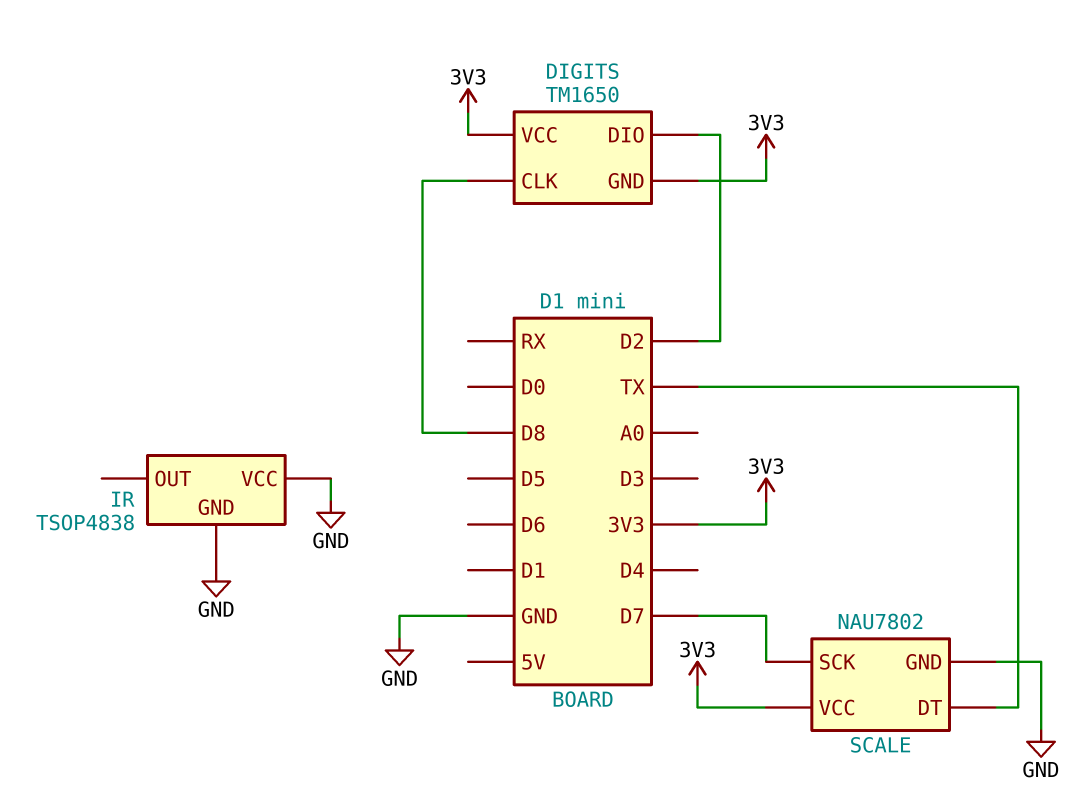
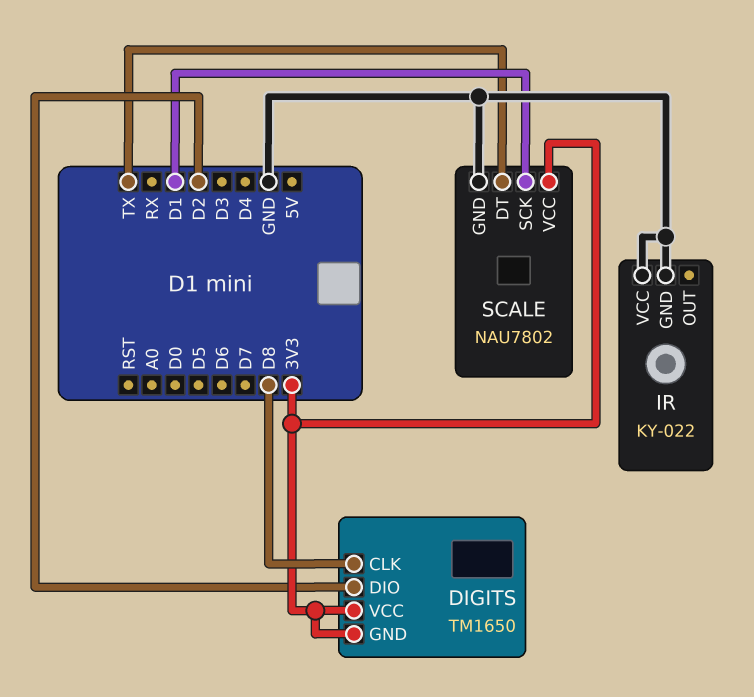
IR: TSOP4838 -> KY-022
SCALE pin SCK: D7 -> D1

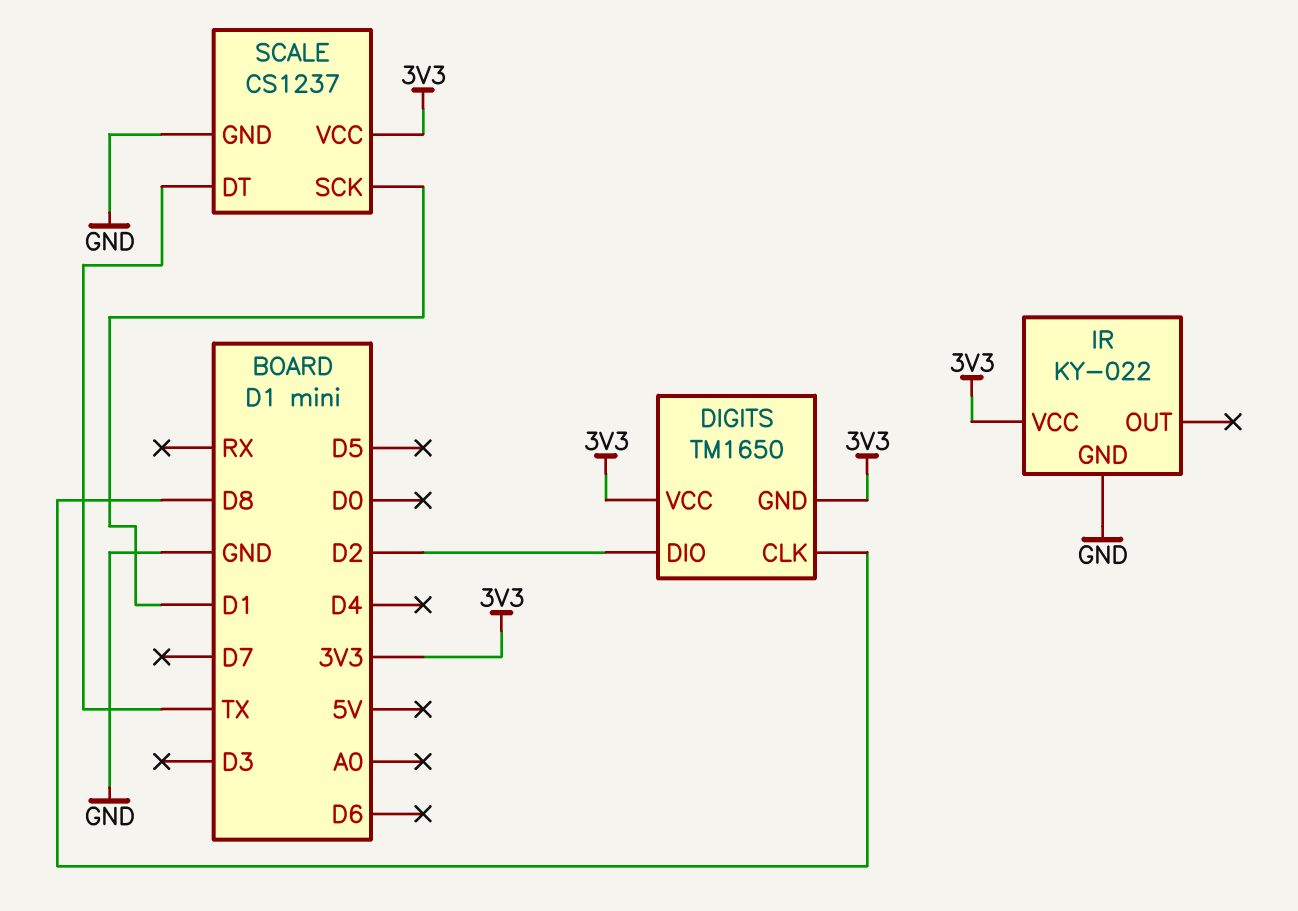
IR pin VCC: GND -> 3V3
SCALE: NAU7802 -> CS1237

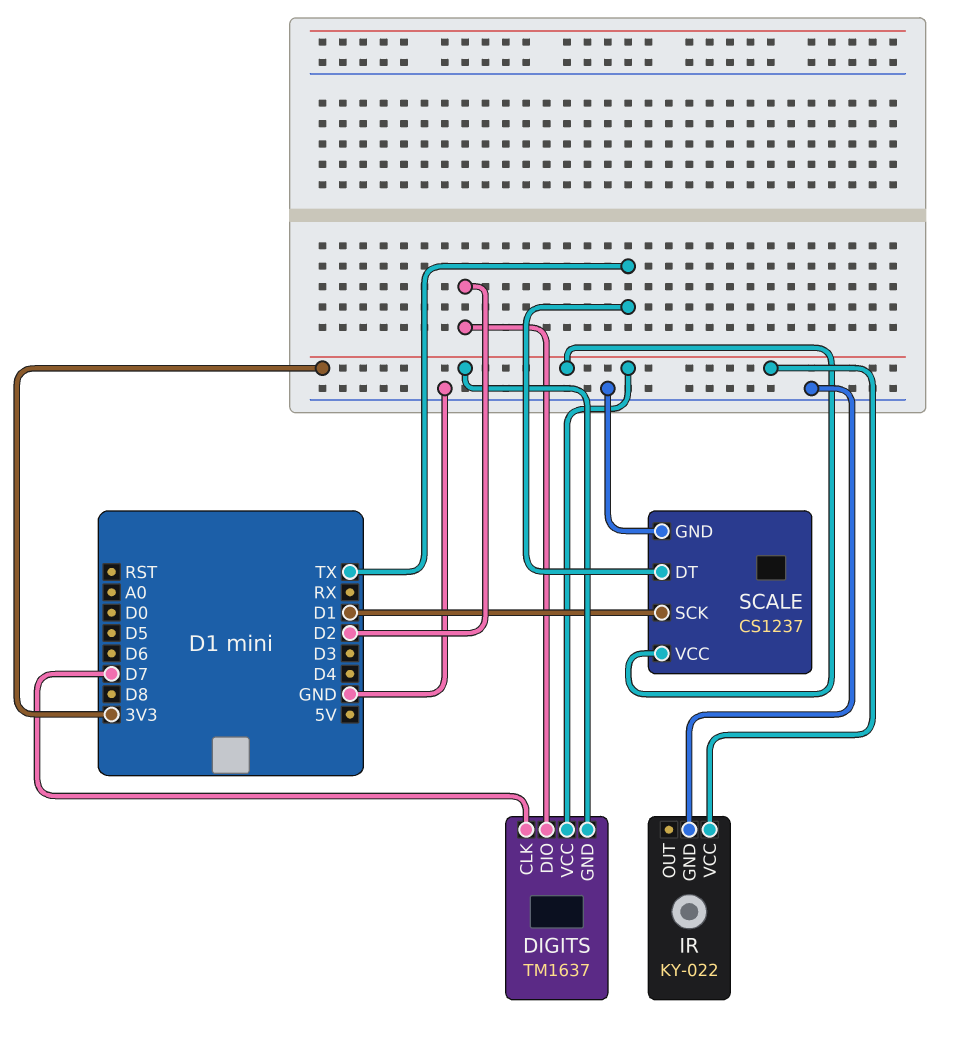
DIGITS: TM1650 -> TM1637
DIGITS pin CLK: D8 -> D7

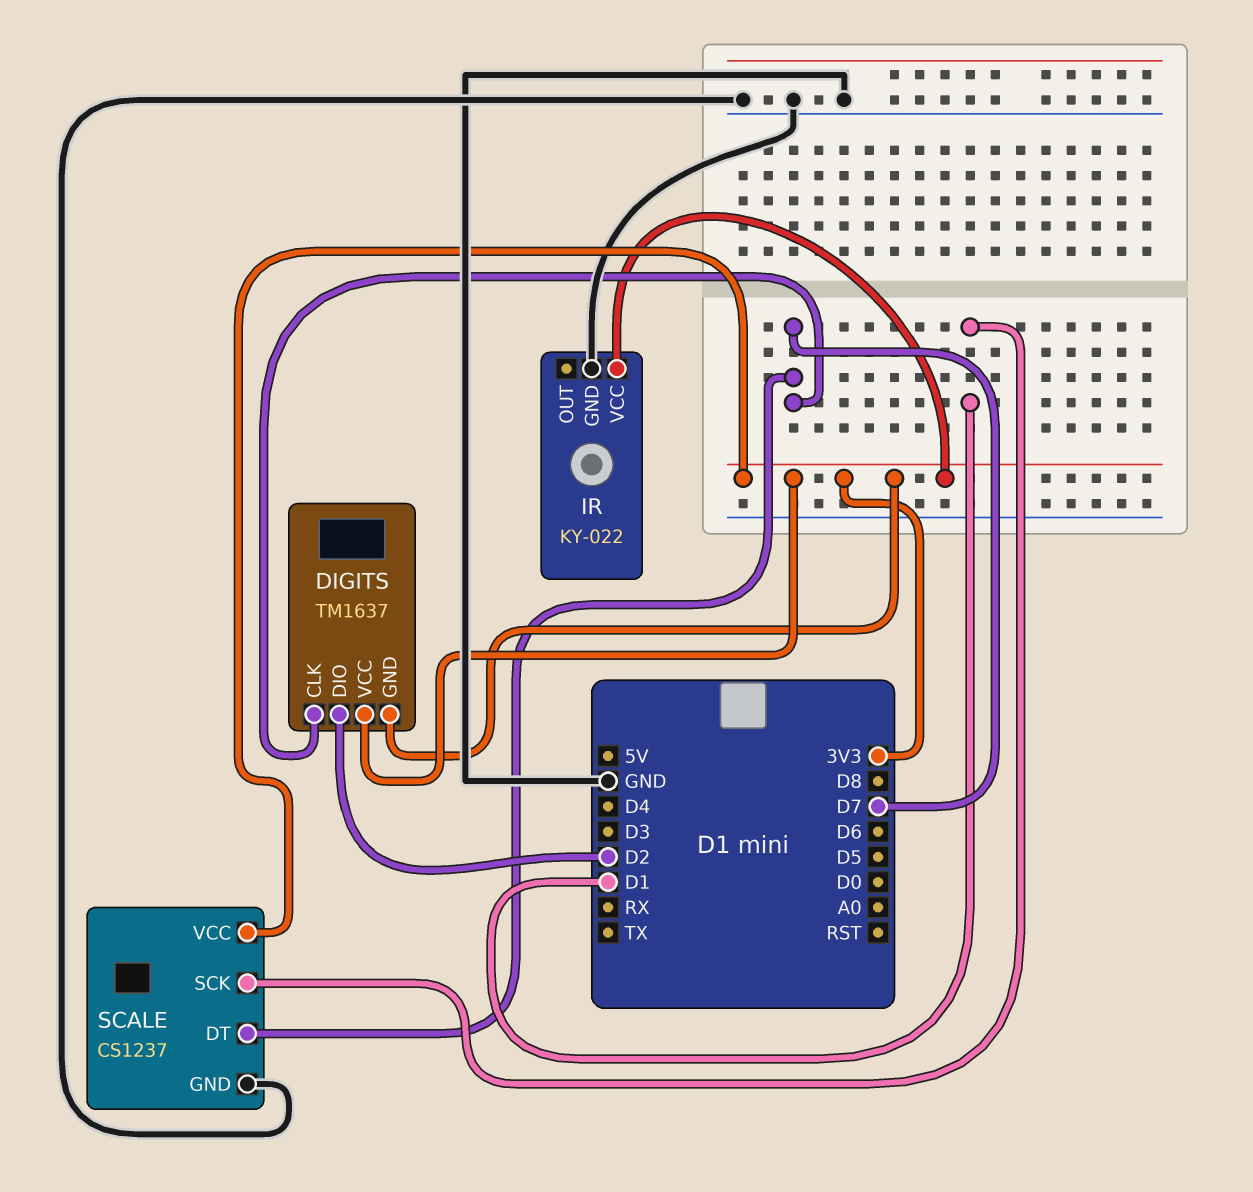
SCALE pin DT: TX -> D7

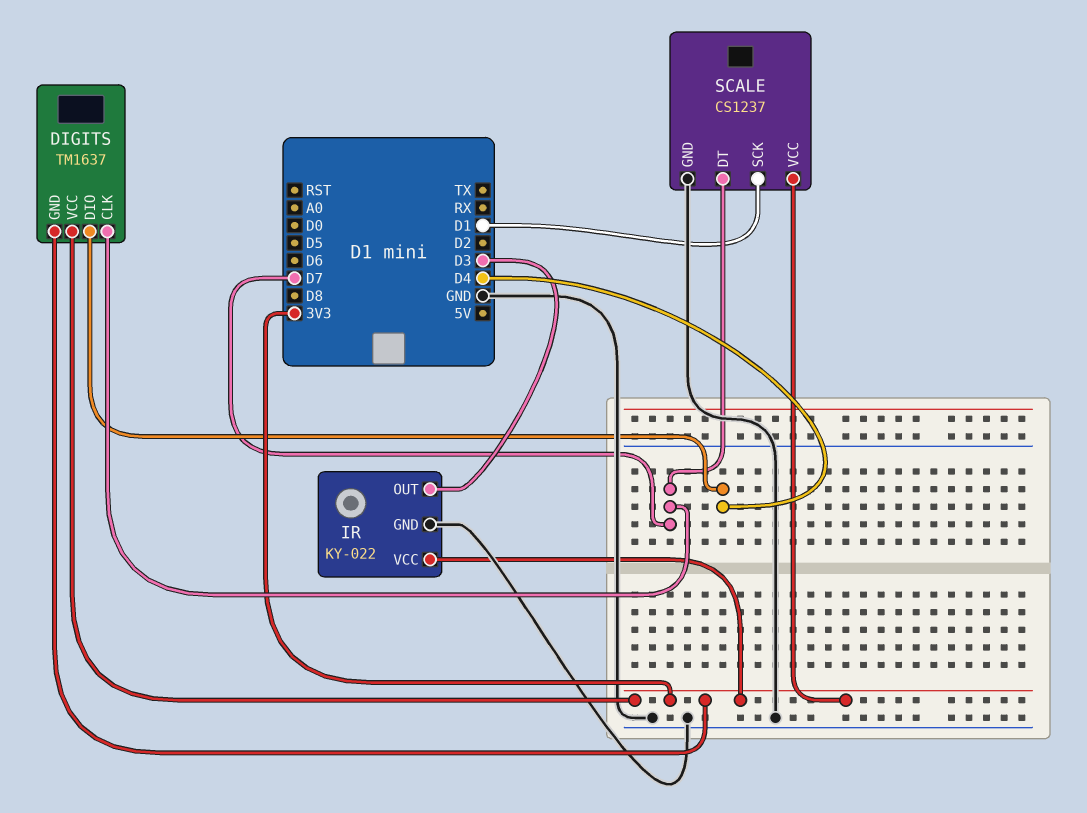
DIGITS pin DIO: D2 -> D4
IR pin OUT: none -> D3

